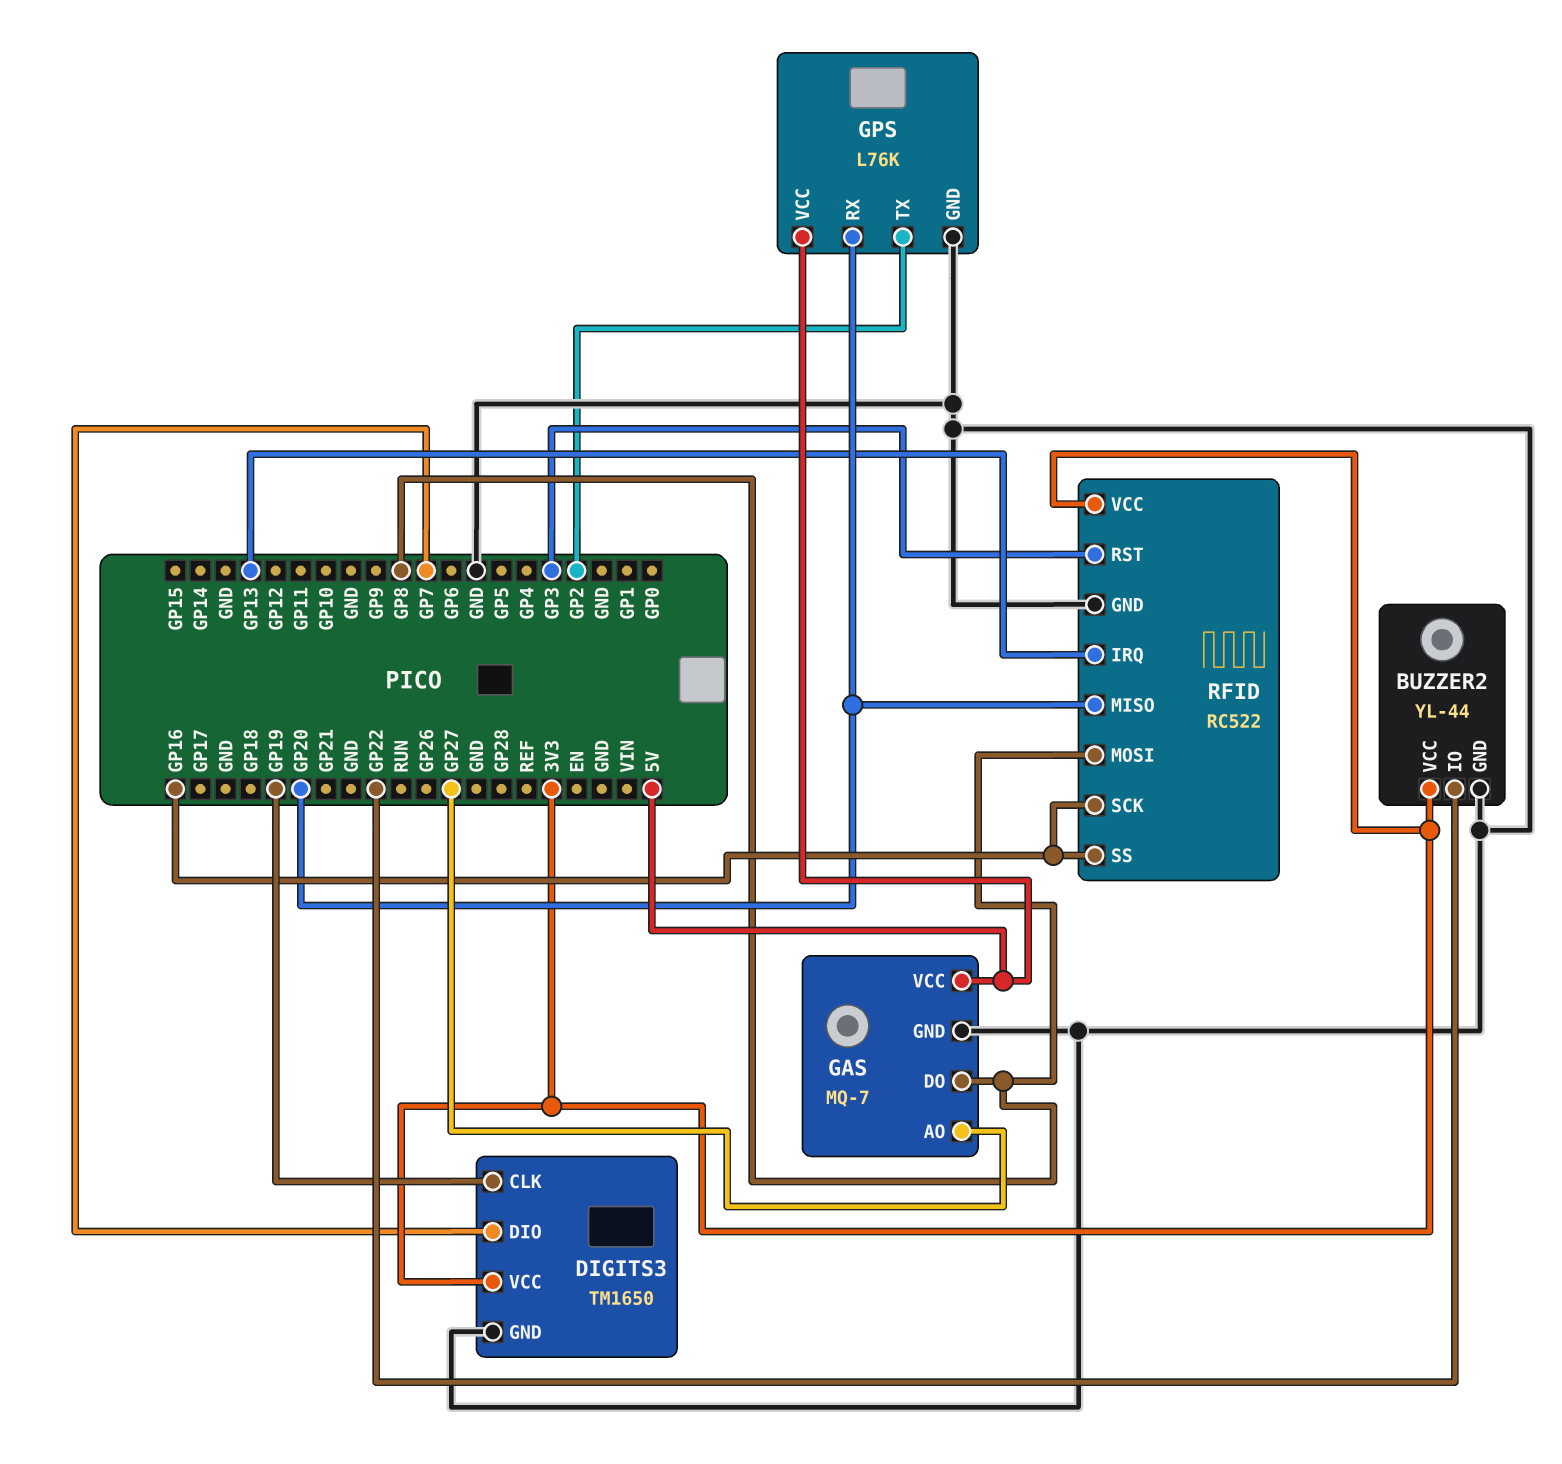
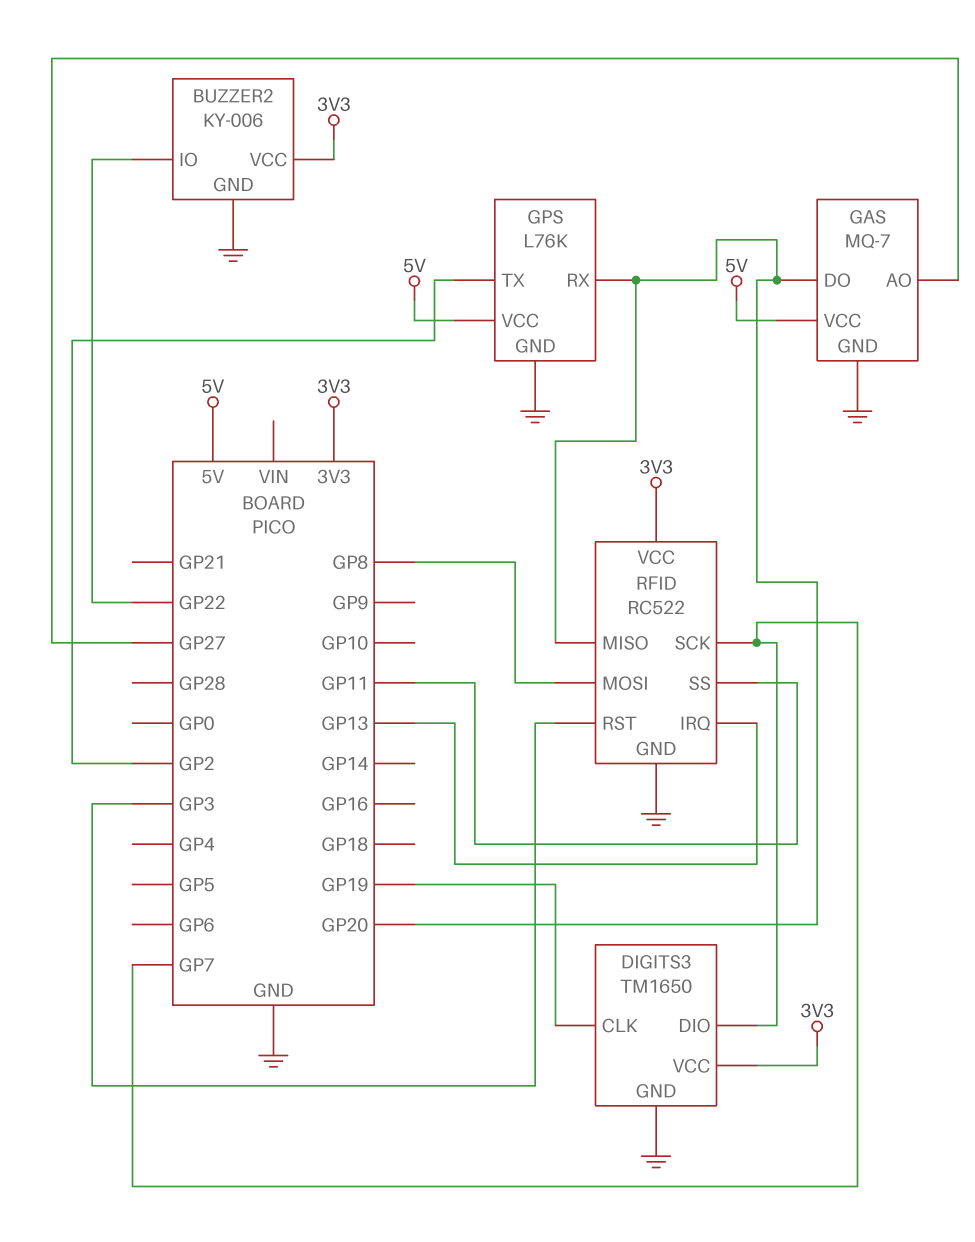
BUZZER2: YL-44 -> KY-006
GAS pin DO: GP8 -> GP20
RFID pin SCK: GP16 -> GP7
RFID pin SS: GP16 -> GP11

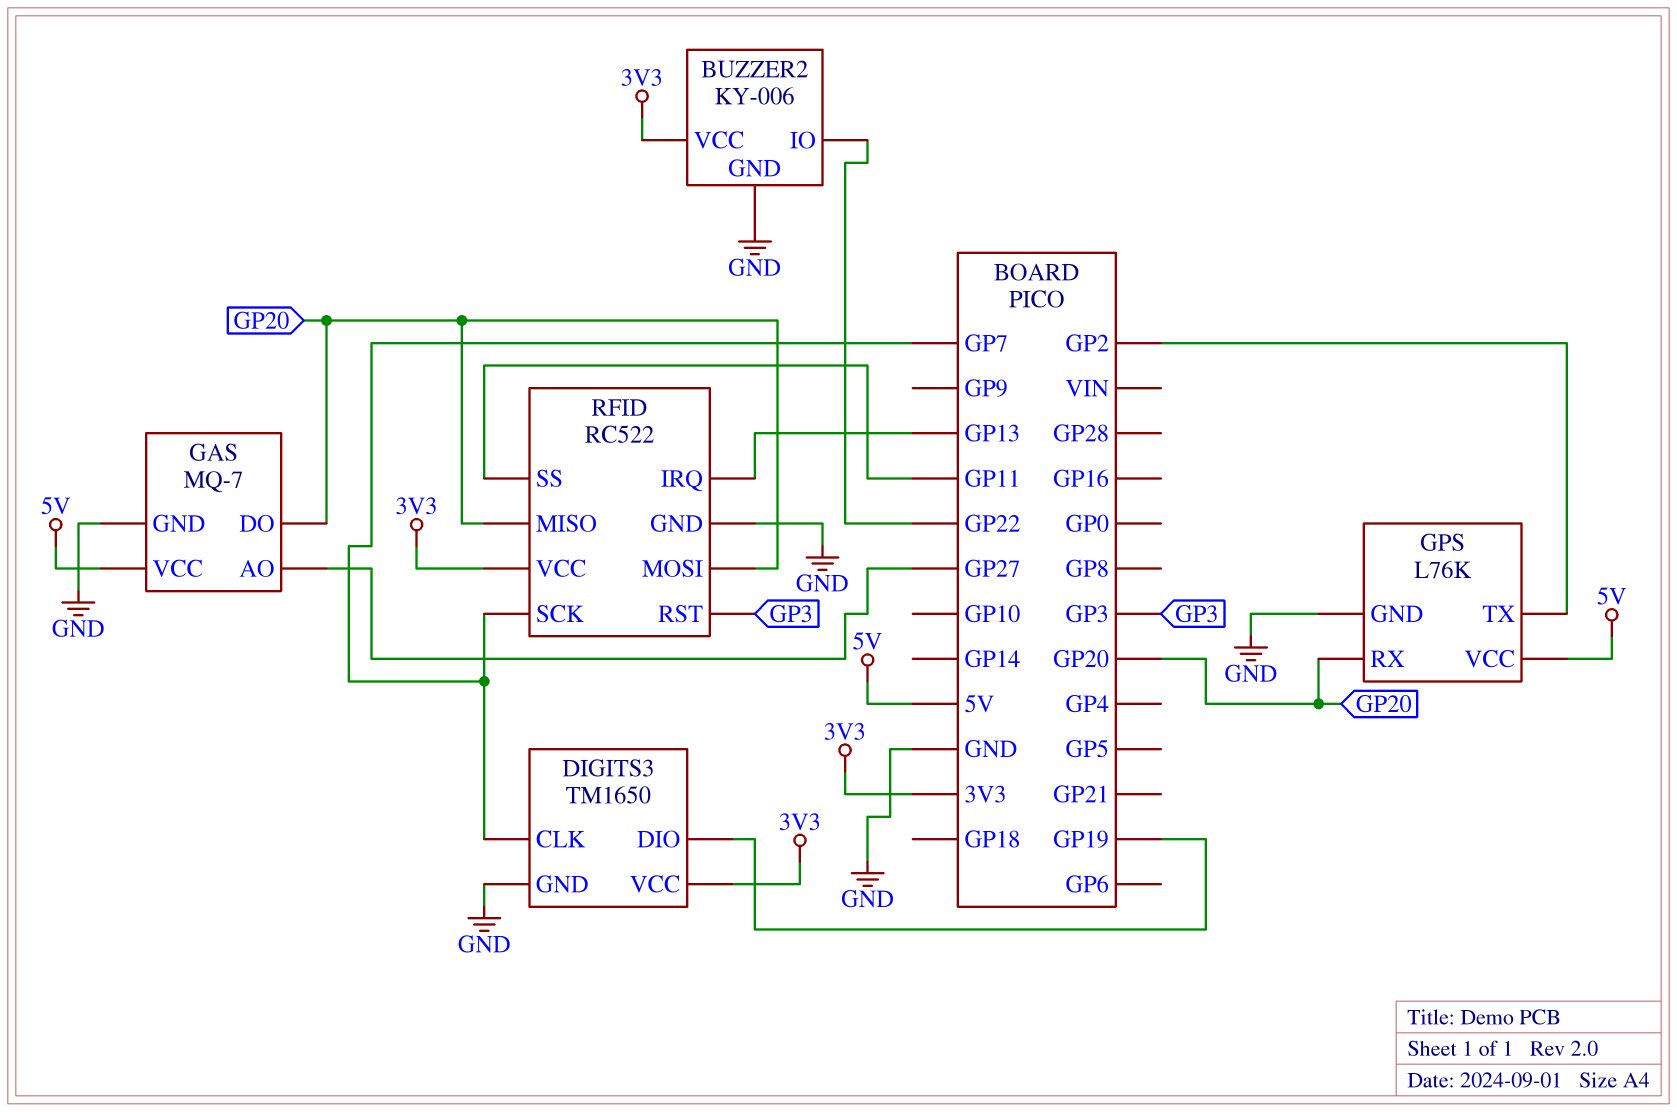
DIGITS3 pin CLK: GP19 -> GP7
DIGITS3 pin DIO: GP7 -> GP19
RFID pin MOSI: GP8 -> GP20

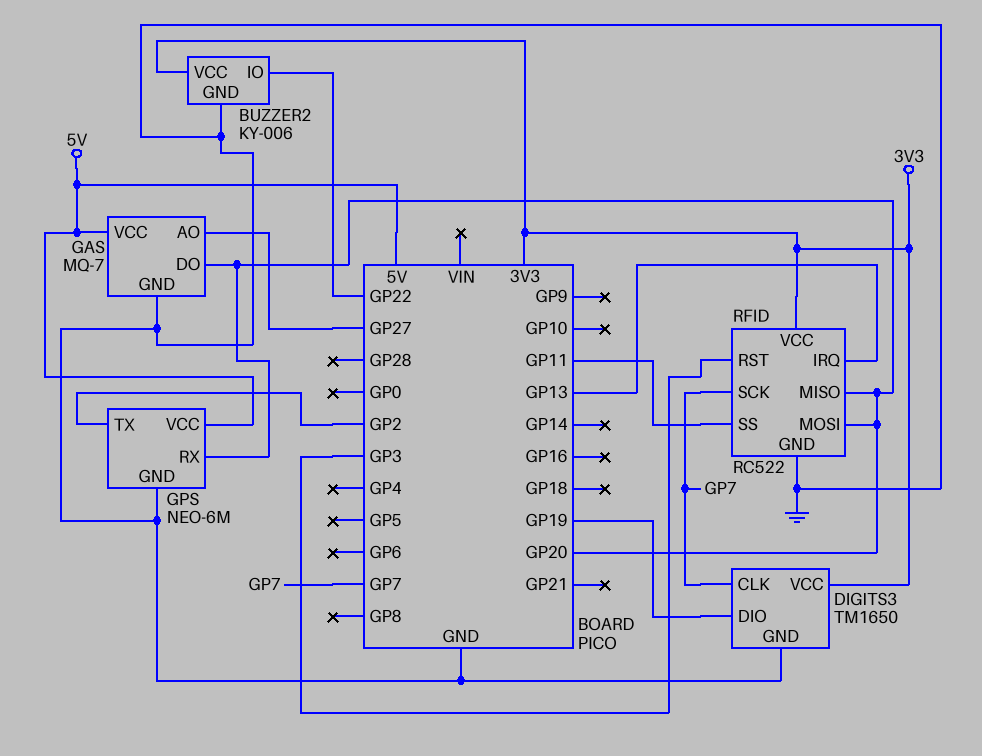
GPS: L76K -> NEO-6M

